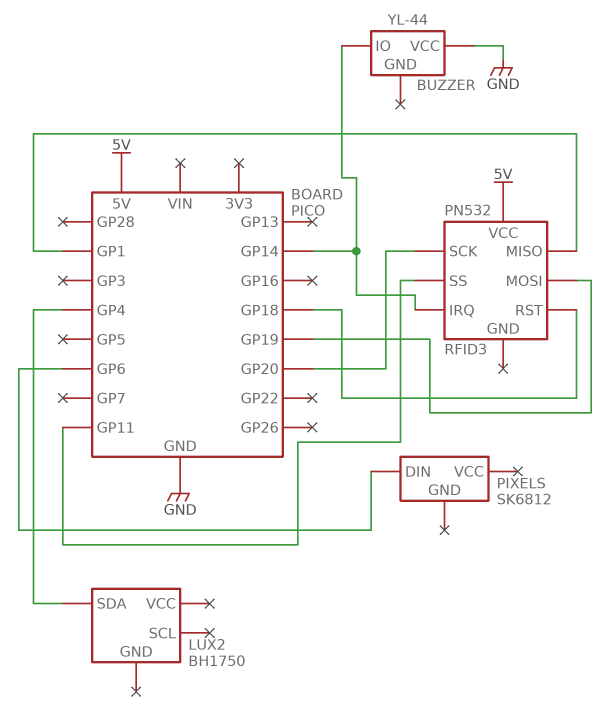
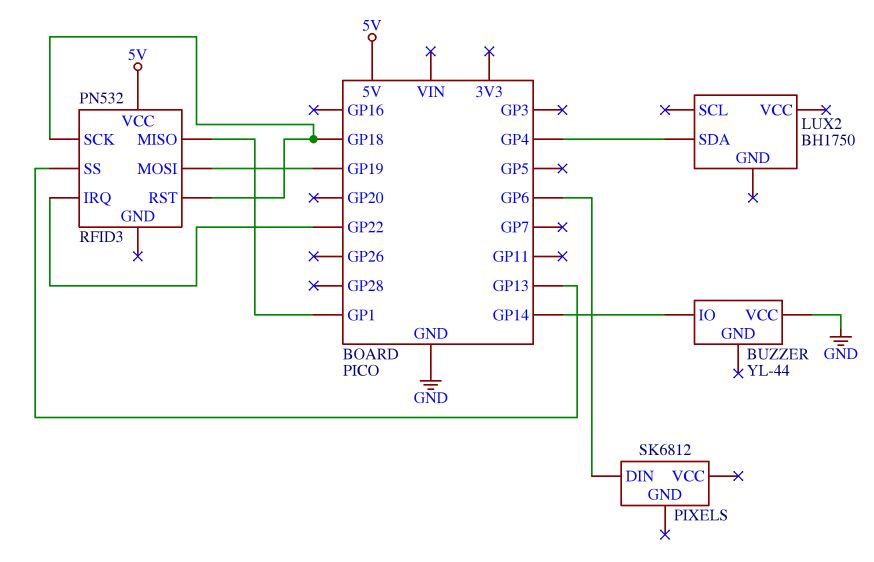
RFID3 pin IRQ: GP14 -> GP22
RFID3 pin SCK: GP20 -> GP18
RFID3 pin SS: GP11 -> GP13

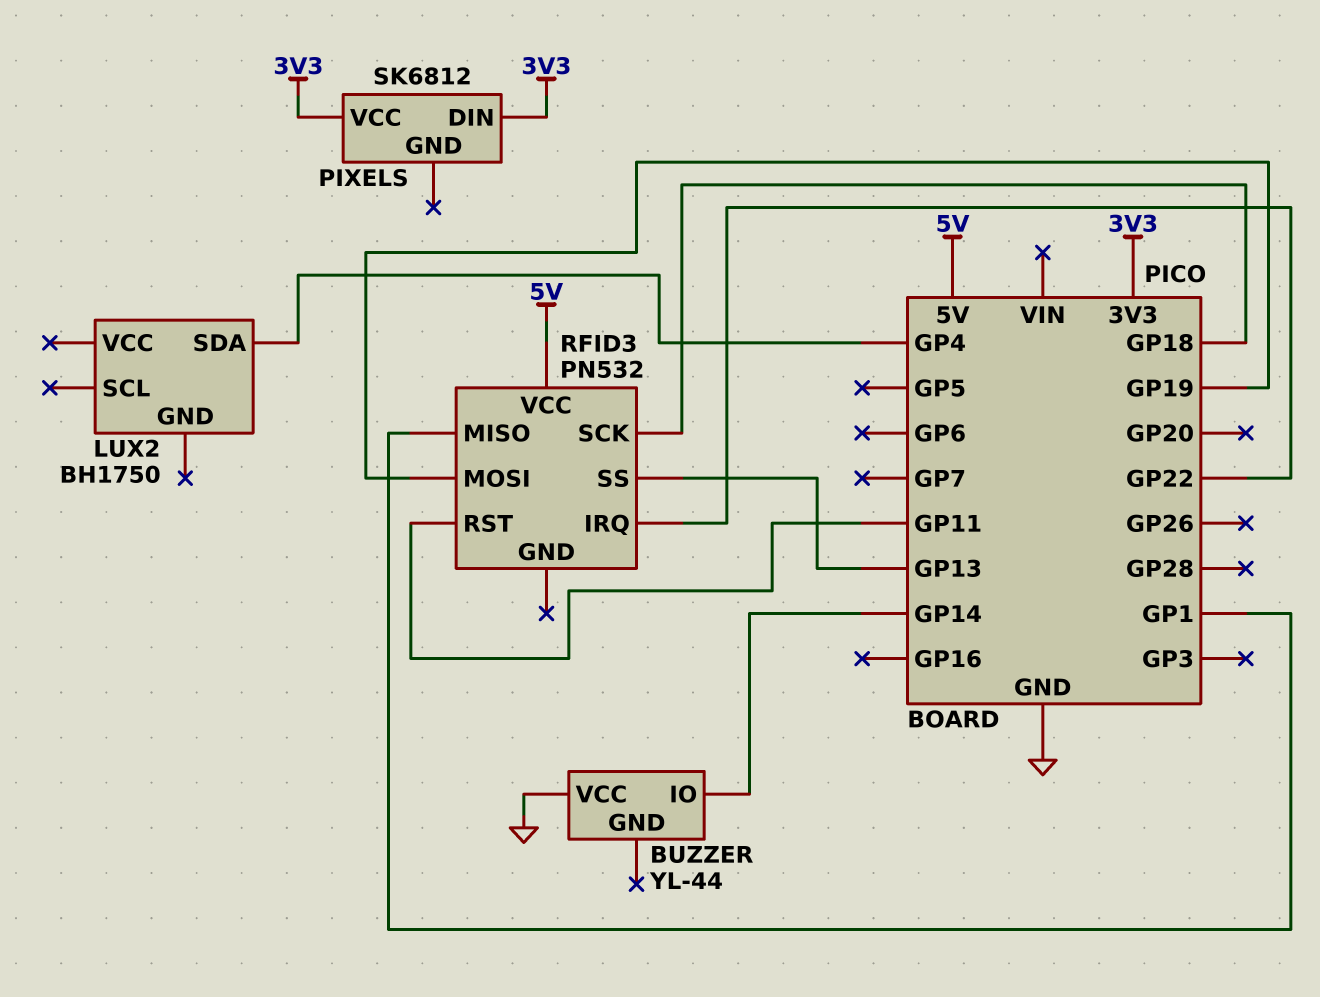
PIXELS pin DIN: GP6 -> 3V3
PIXELS pin VCC: none -> 3V3
RFID3 pin RST: GP18 -> GP11

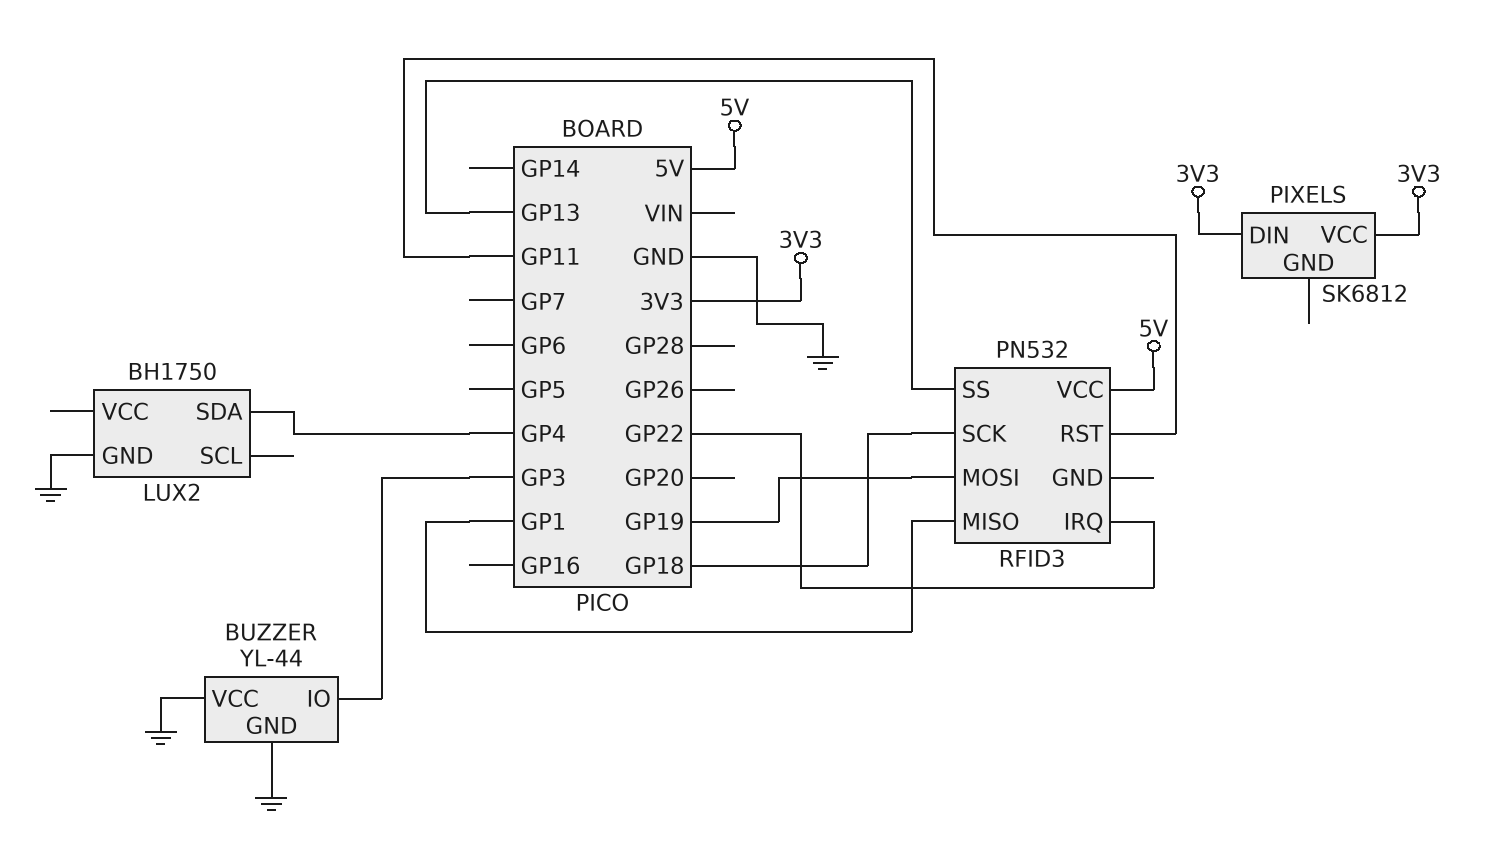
BUZZER pin GND: none -> GND
BUZZER pin IO: GP14 -> GP3
LUX2 pin GND: none -> GND

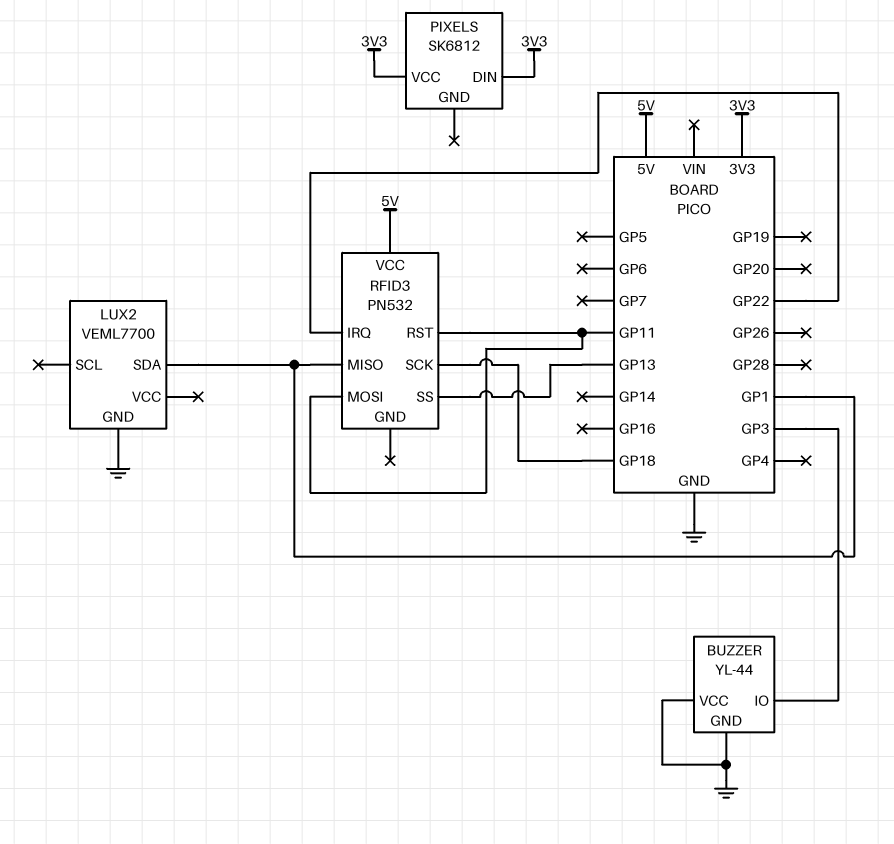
LUX2: BH1750 -> VEML7700
LUX2 pin SDA: GP4 -> GP1
RFID3 pin MOSI: GP19 -> GP11

